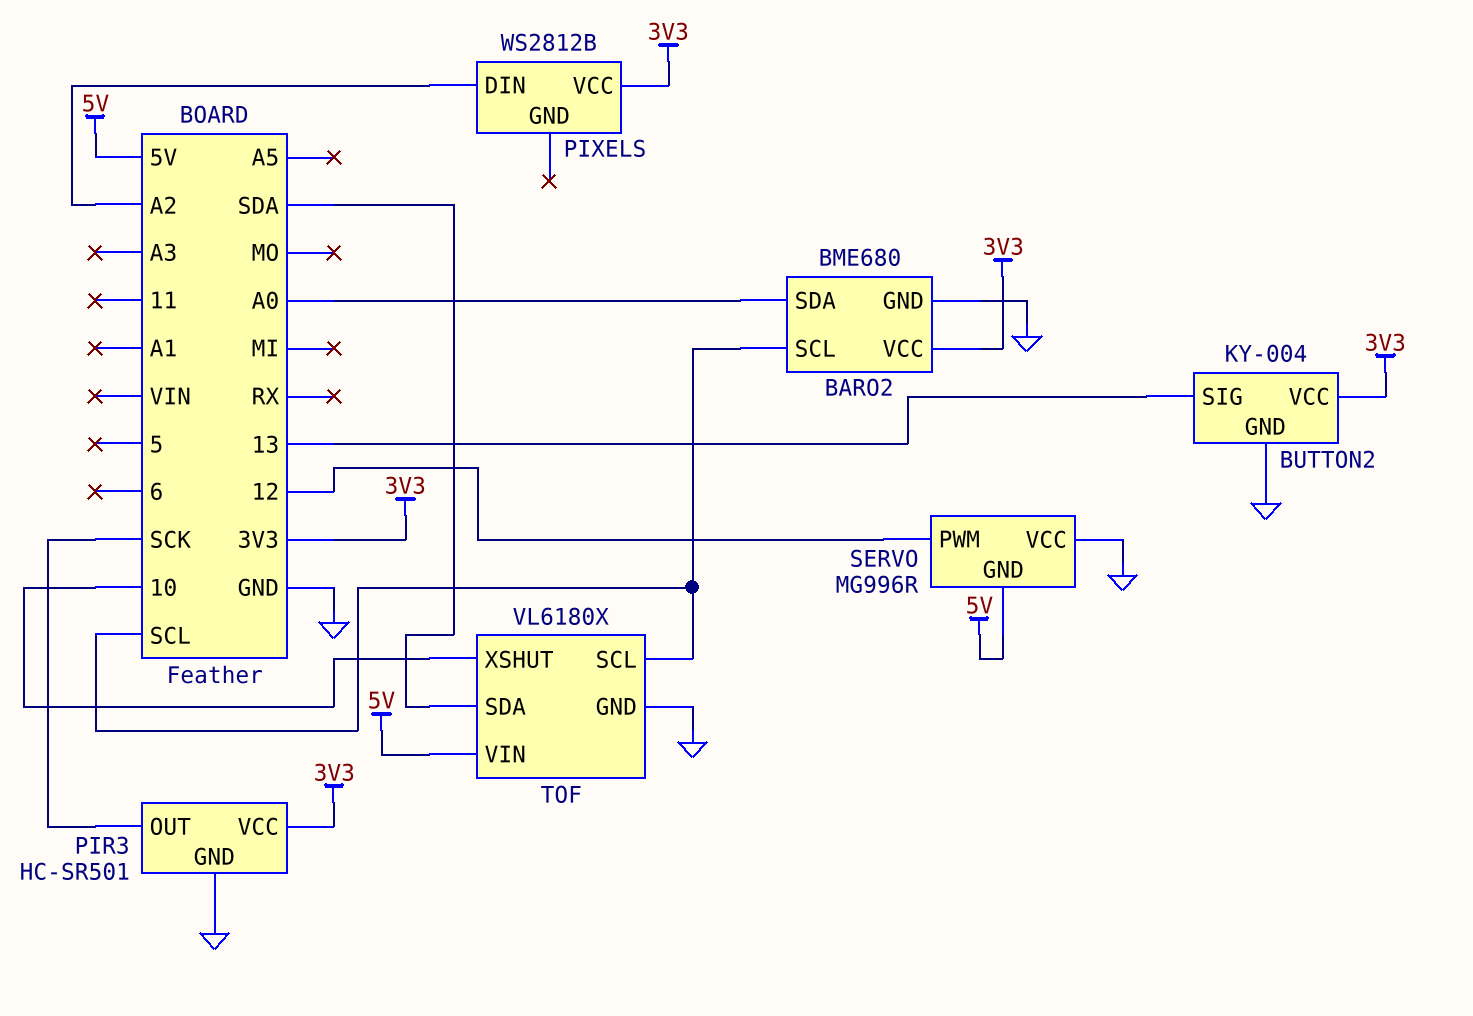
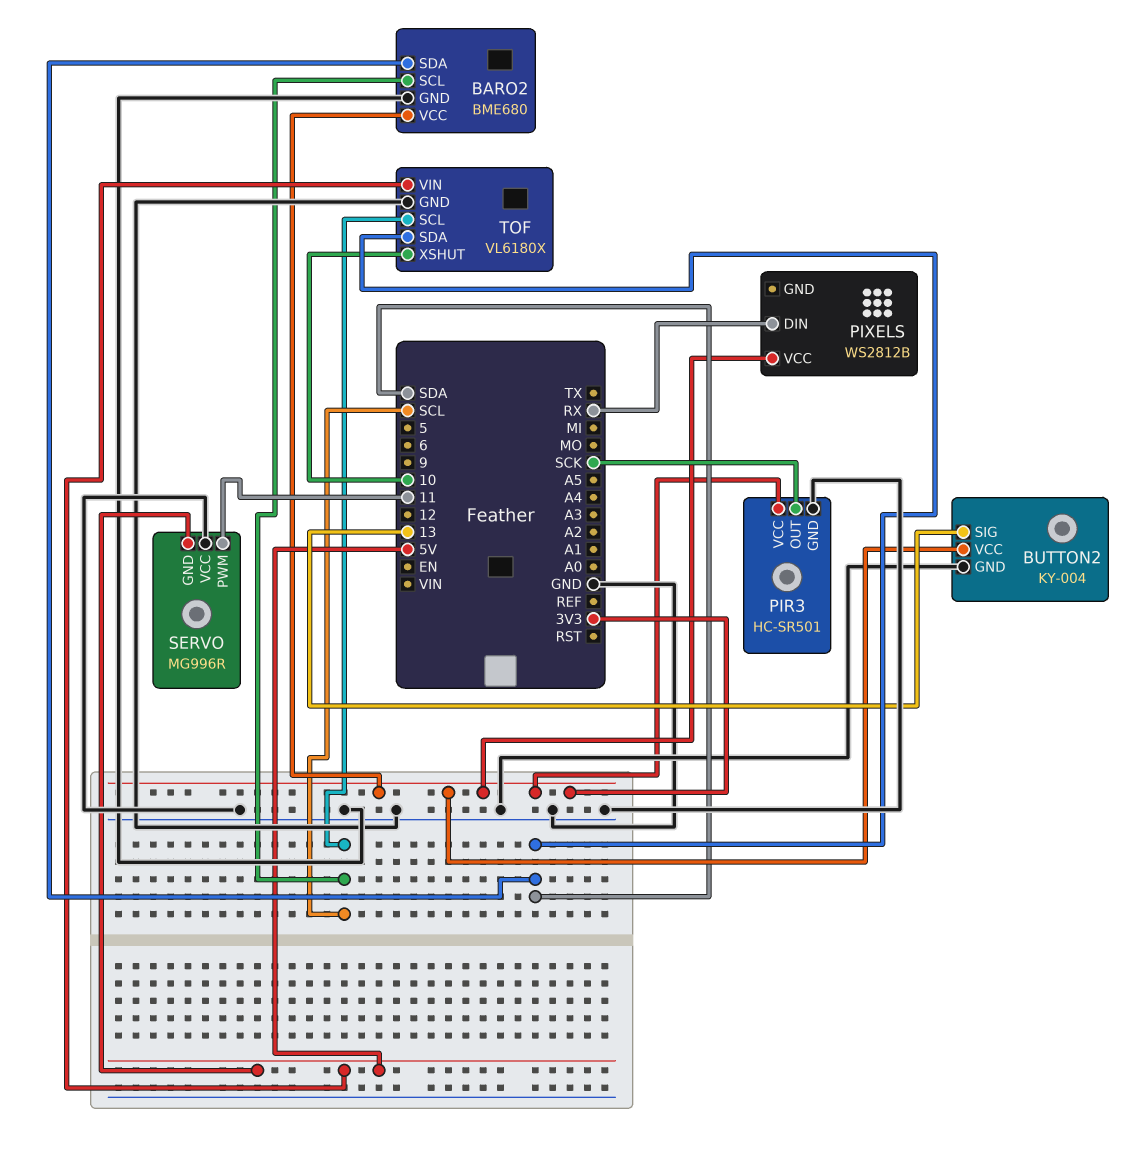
BARO2 pin SDA: A0 -> SDA
PIXELS pin DIN: A2 -> RX
SERVO pin PWM: 12 -> 11

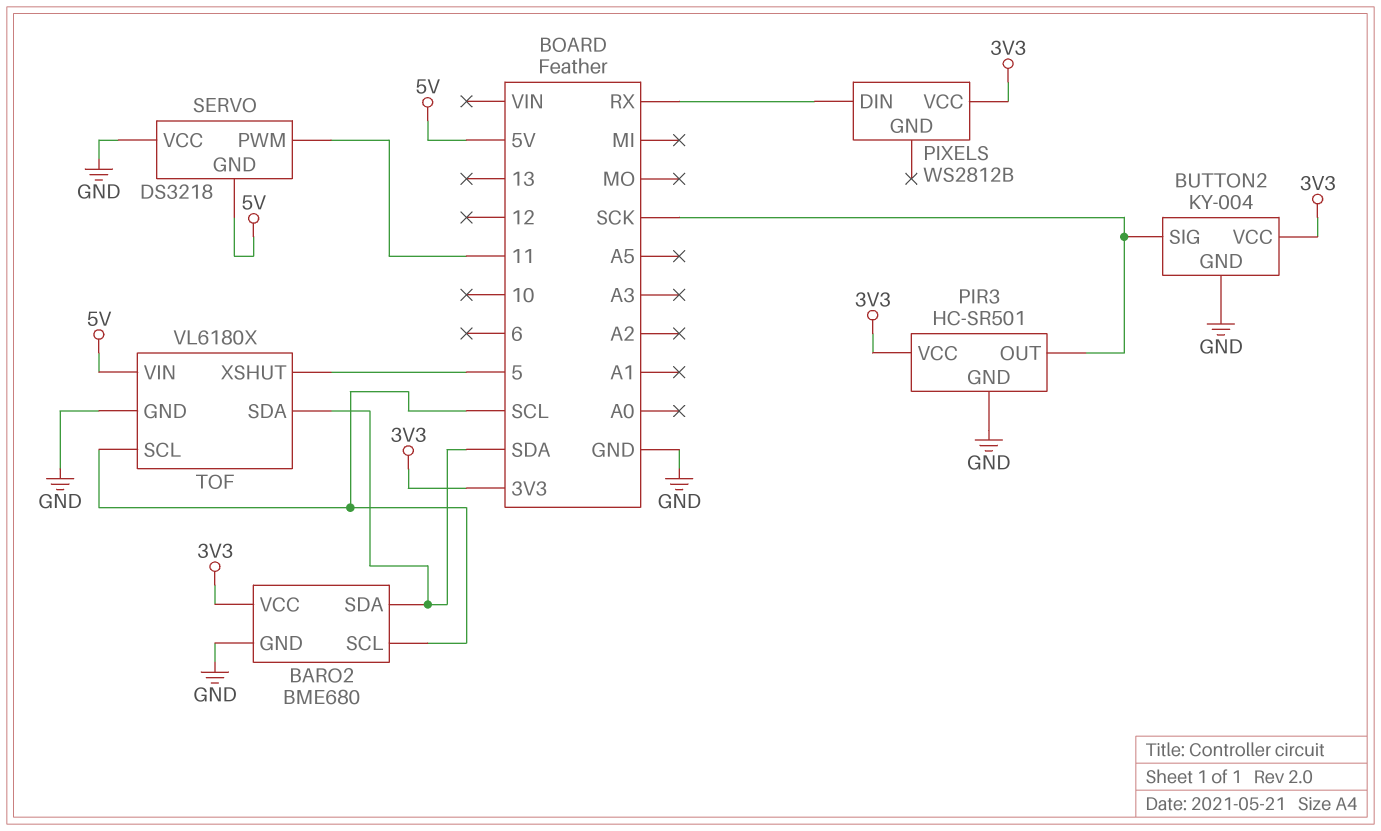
BUTTON2 pin SIG: 13 -> SCK
SERVO: MG996R -> DS3218
TOF pin XSHUT: 10 -> 5

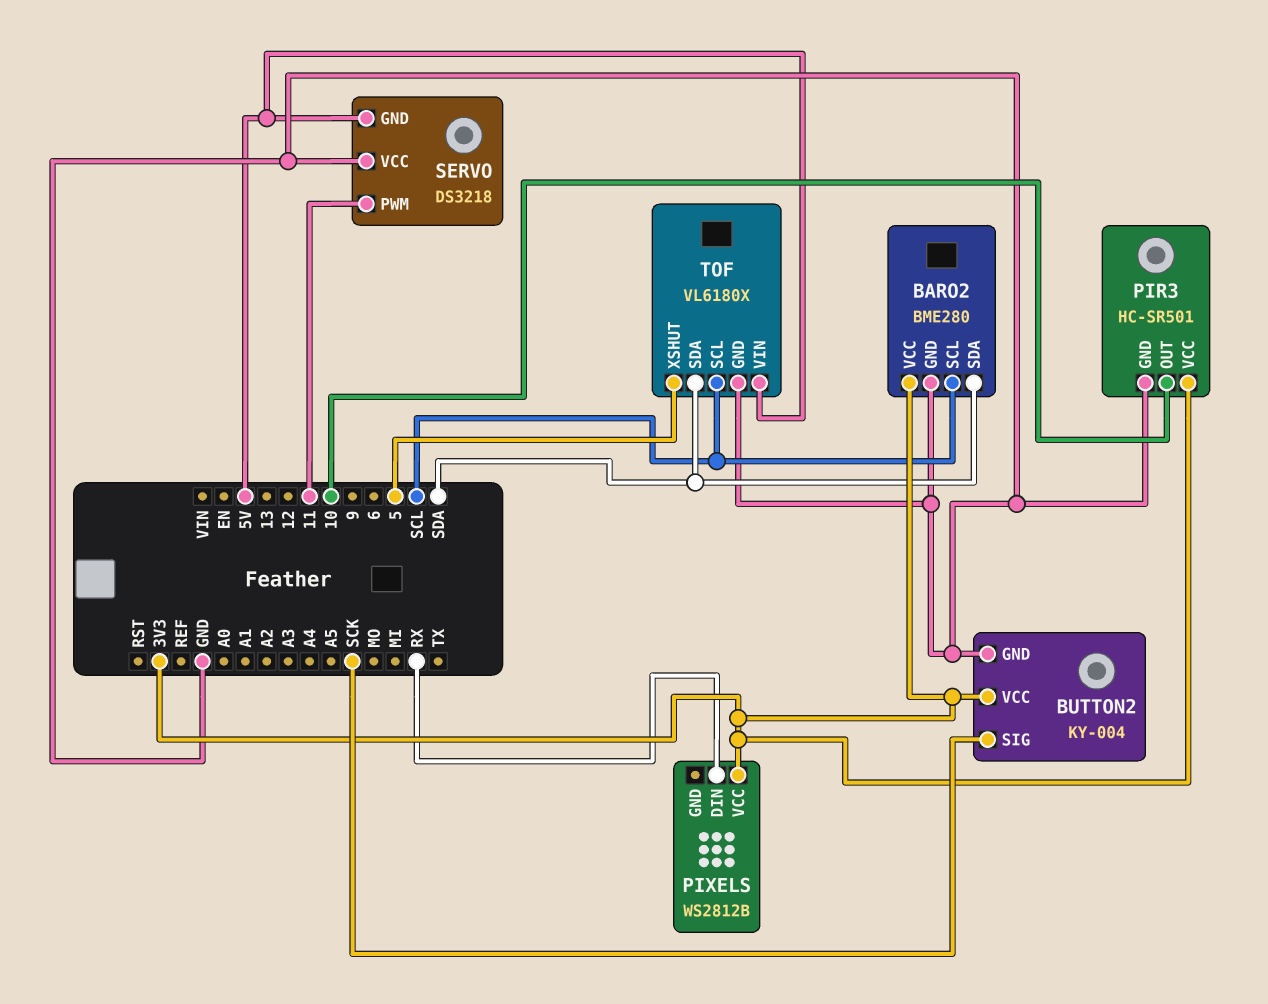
BARO2: BME680 -> BME280
PIR3 pin OUT: SCK -> 10

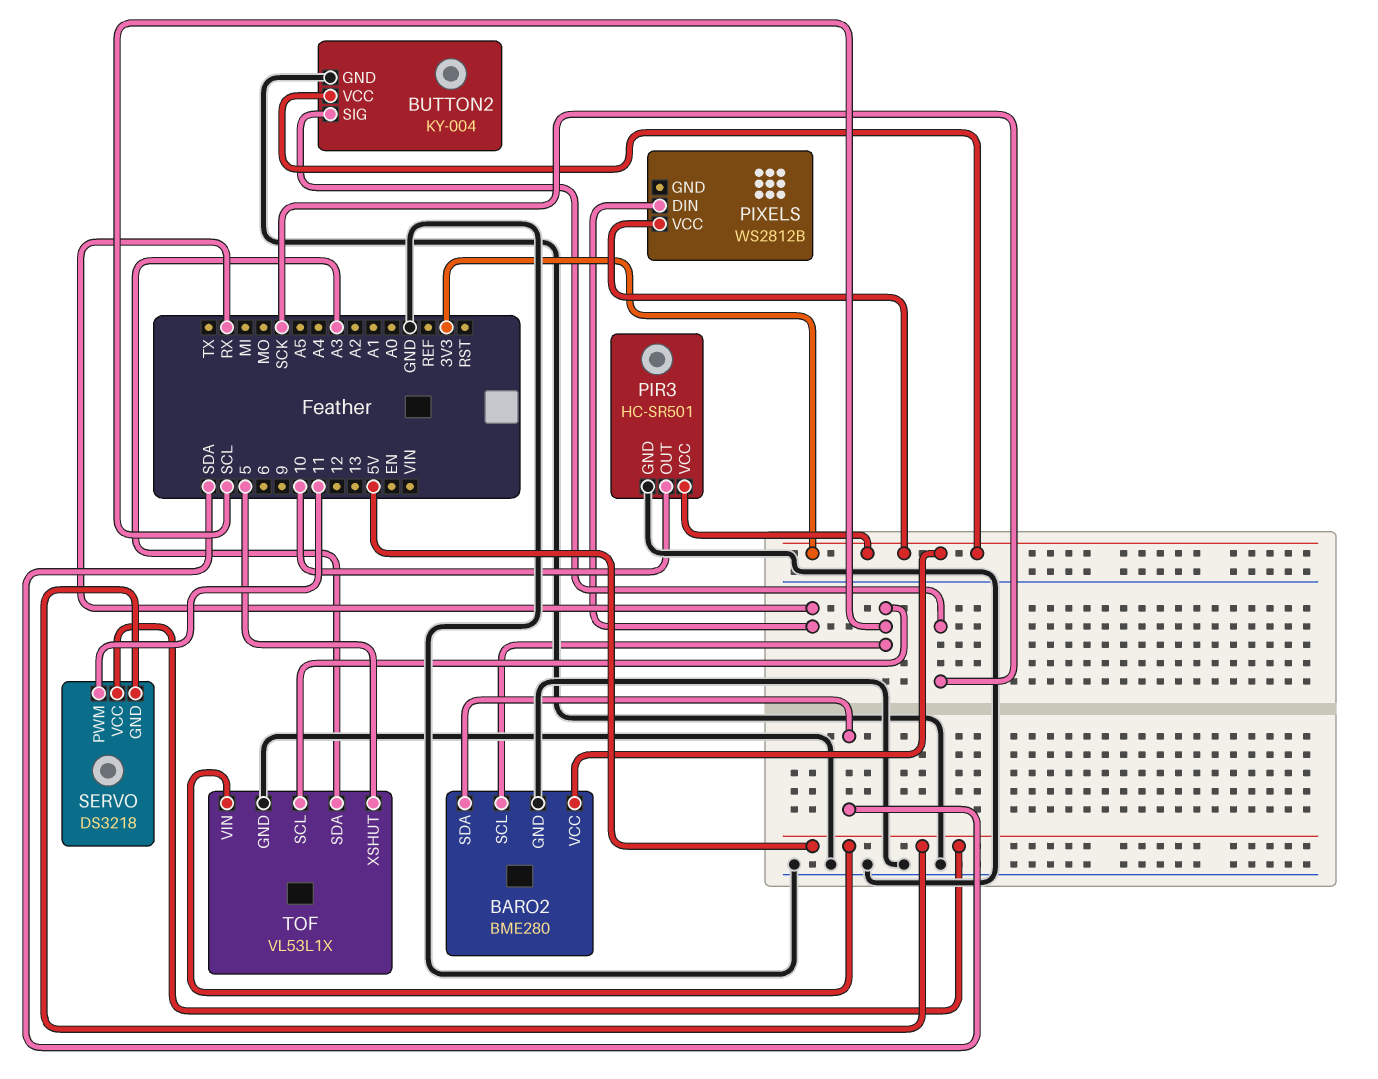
SERVO pin VCC: GND -> 5V
TOF: VL6180X -> VL53L1X
TOF pin SDA: SDA -> A3

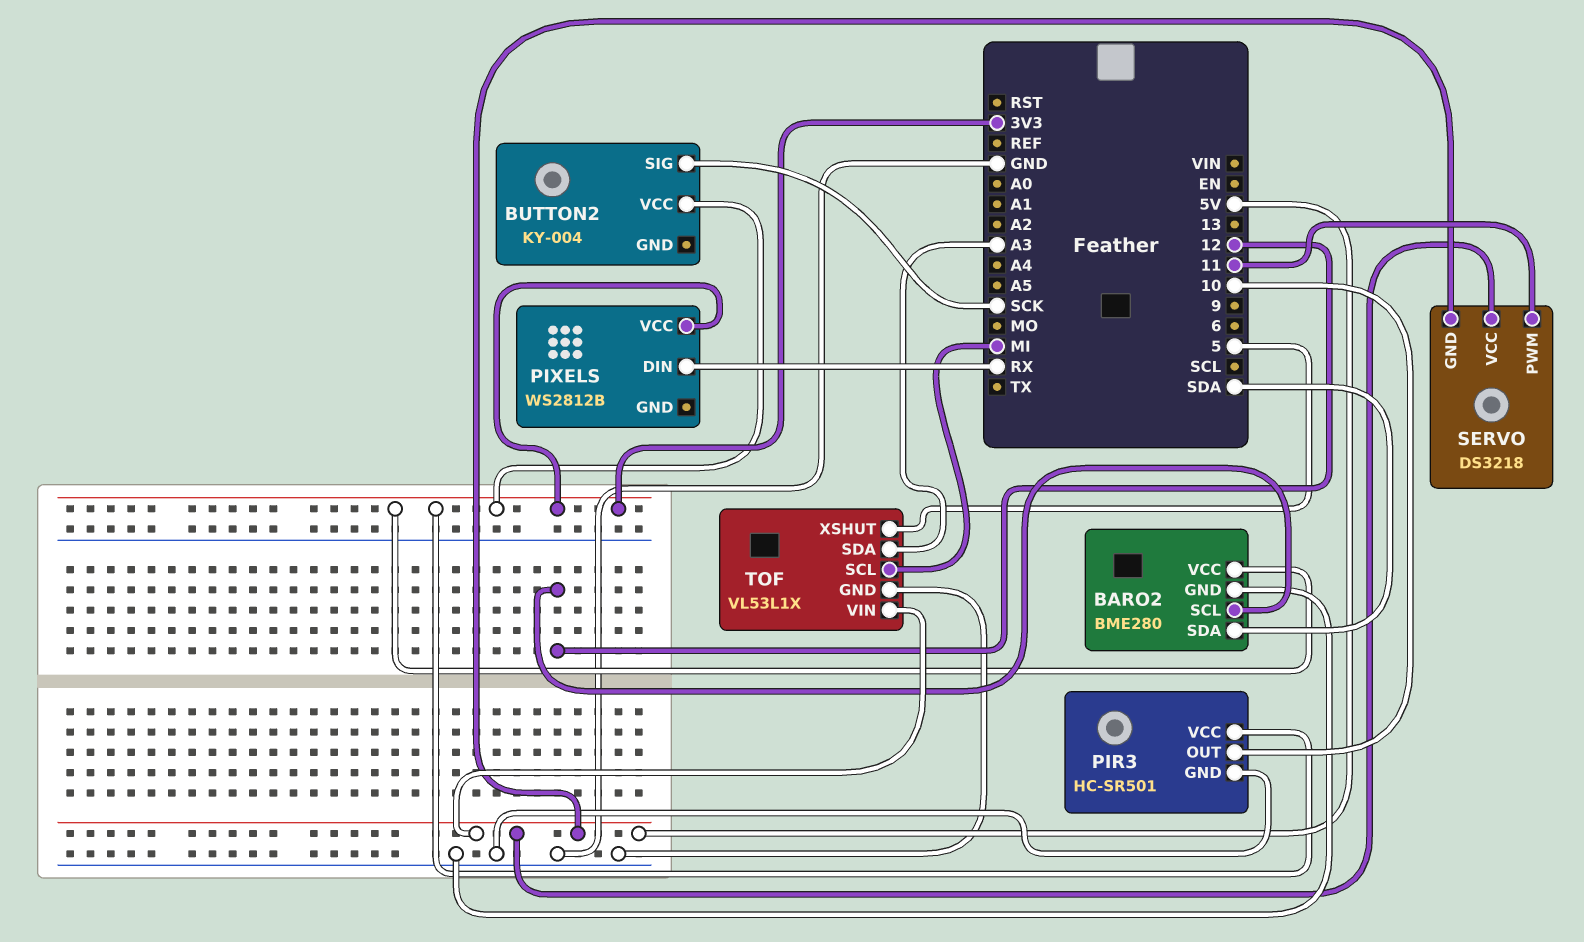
BARO2 pin SCL: SCL -> 12
BUTTON2 pin GND: GND -> none
TOF pin SCL: SCL -> MI

